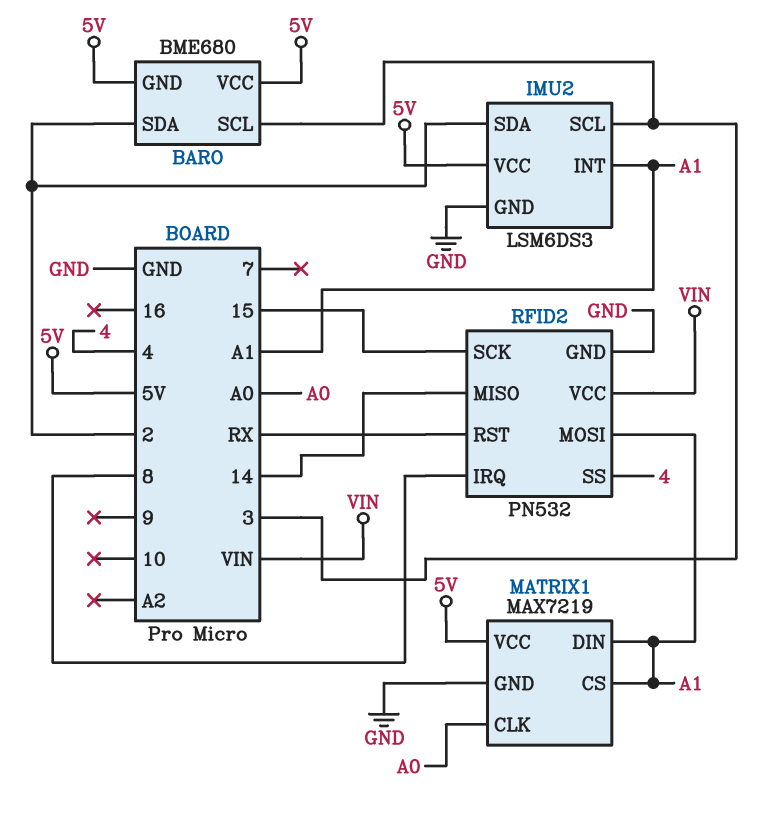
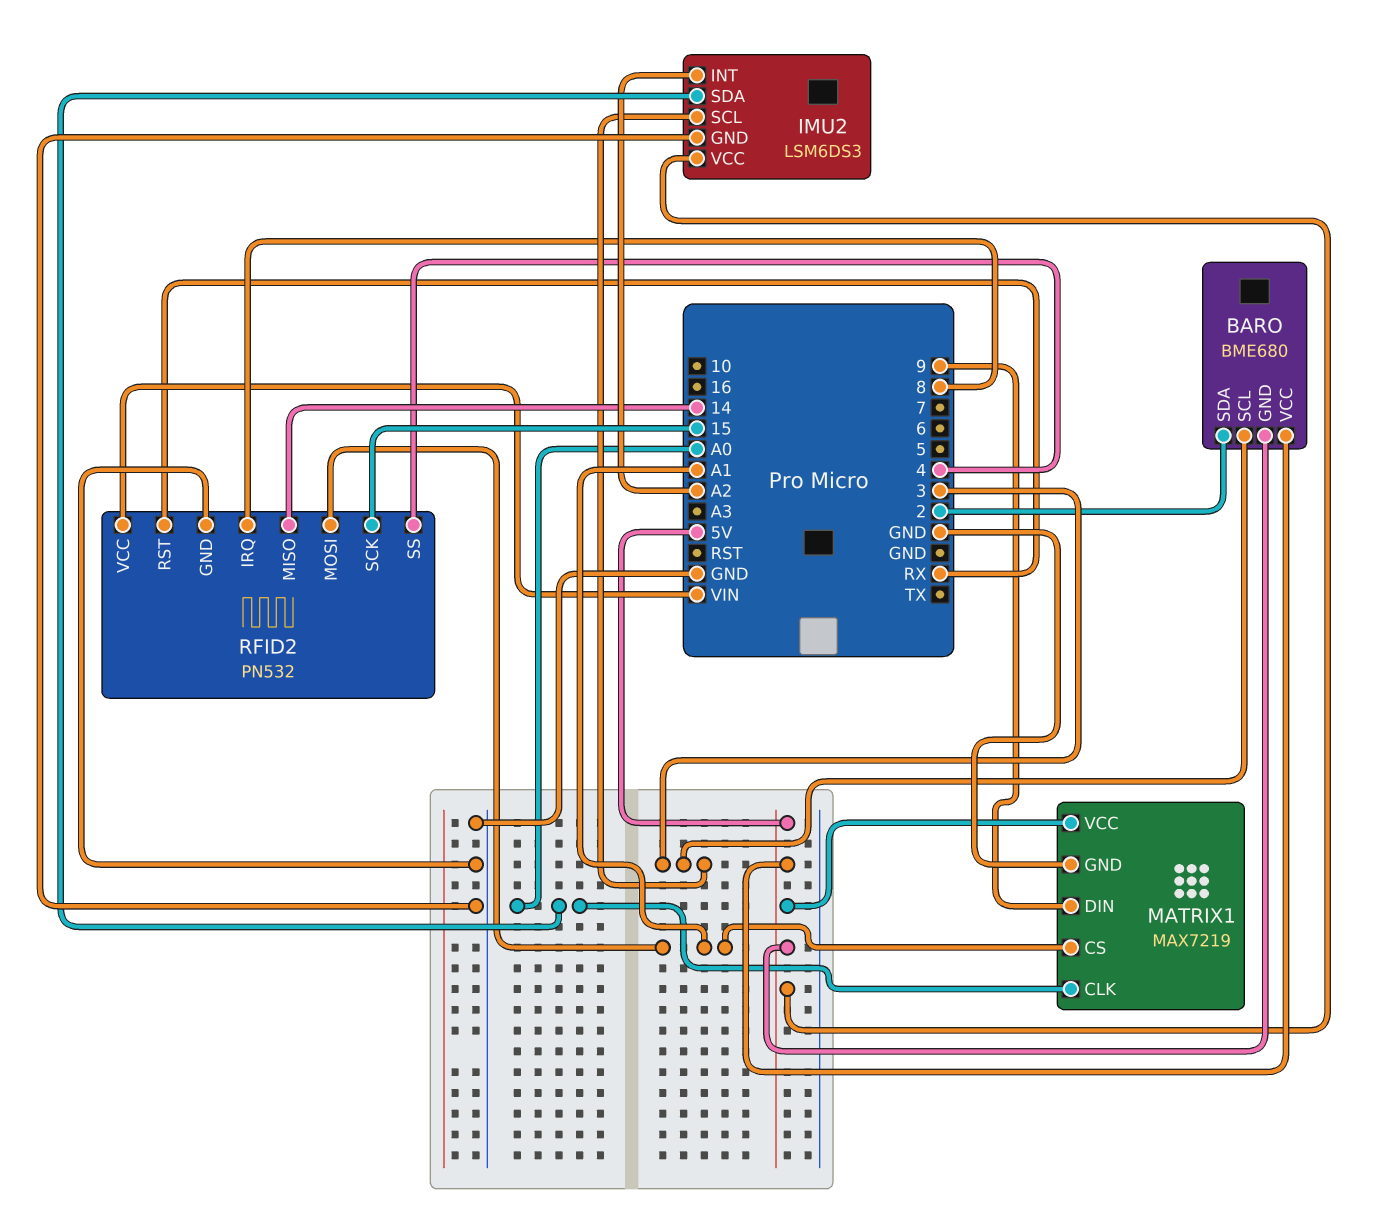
IMU2 pin INT: A1 -> A2
IMU2 pin SDA: 2 -> A0
MATRIX1 pin DIN: A1 -> 9

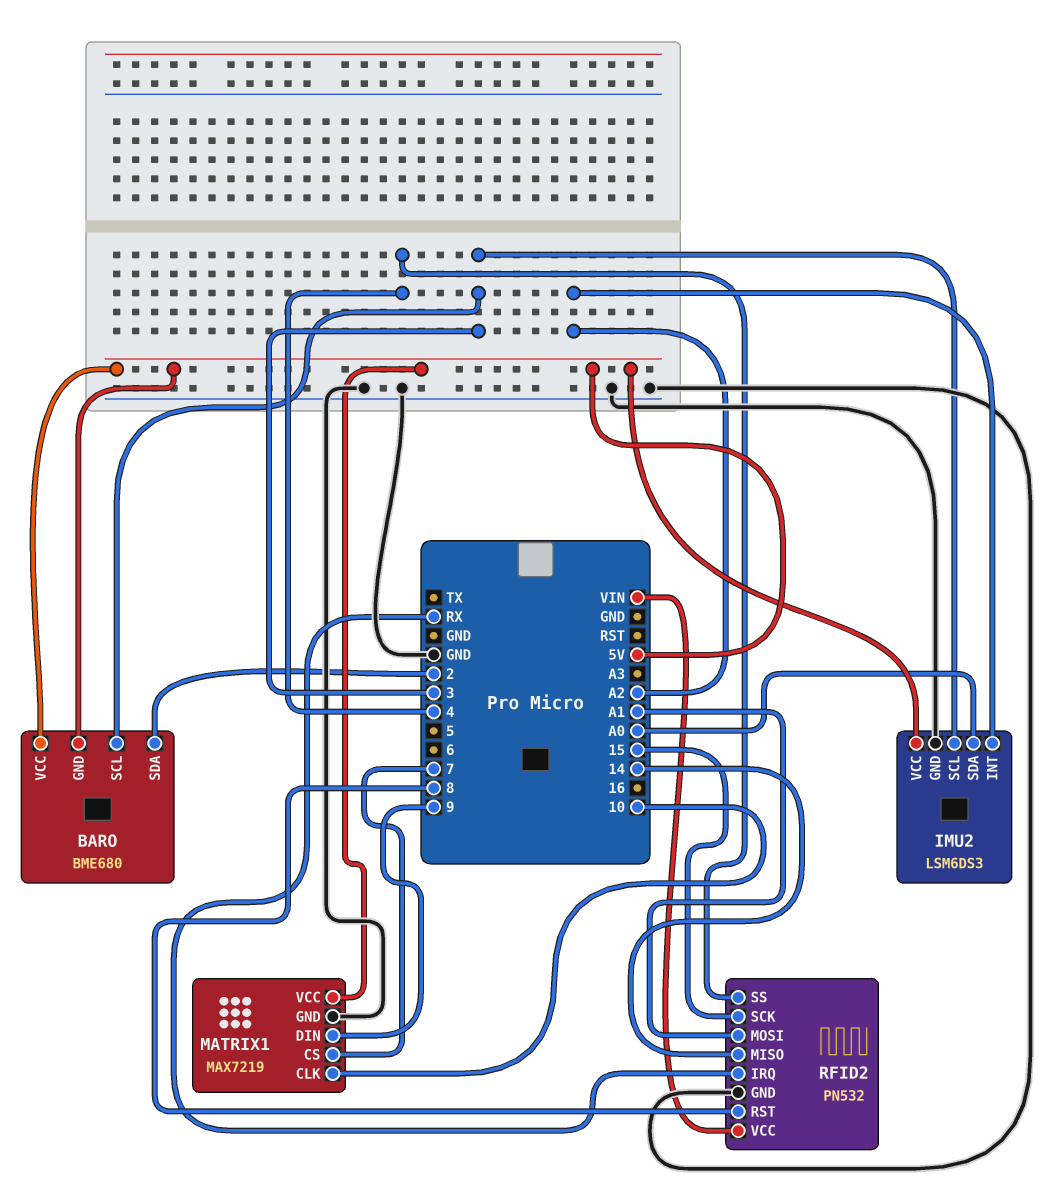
MATRIX1 pin CLK: A0 -> 10
MATRIX1 pin CS: A1 -> 7
RFID2 pin IRQ: 8 -> RX
RFID2 pin RST: RX -> 8

